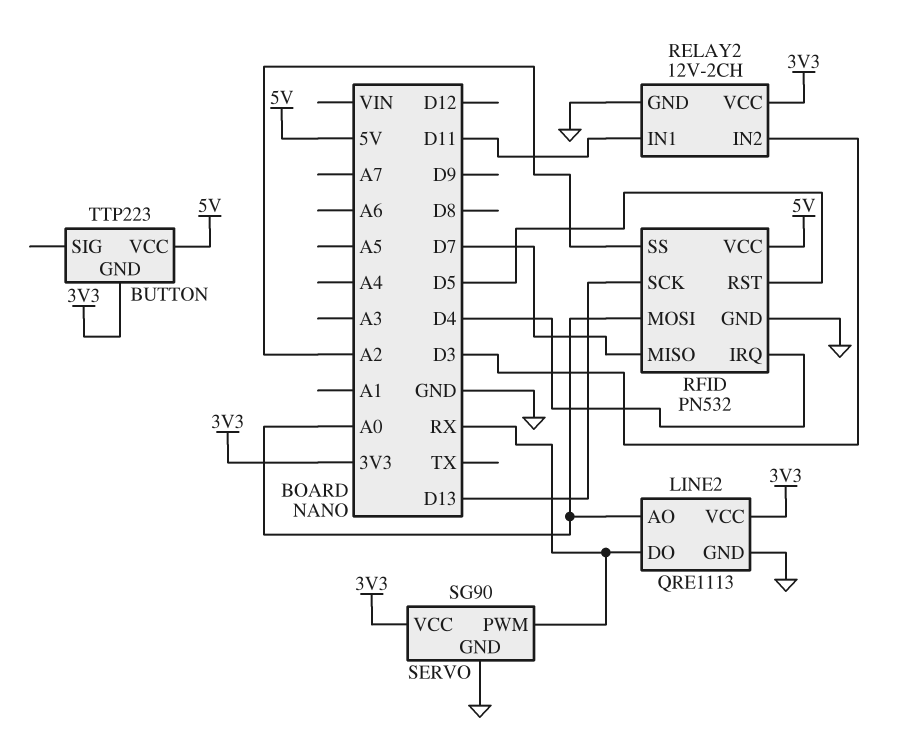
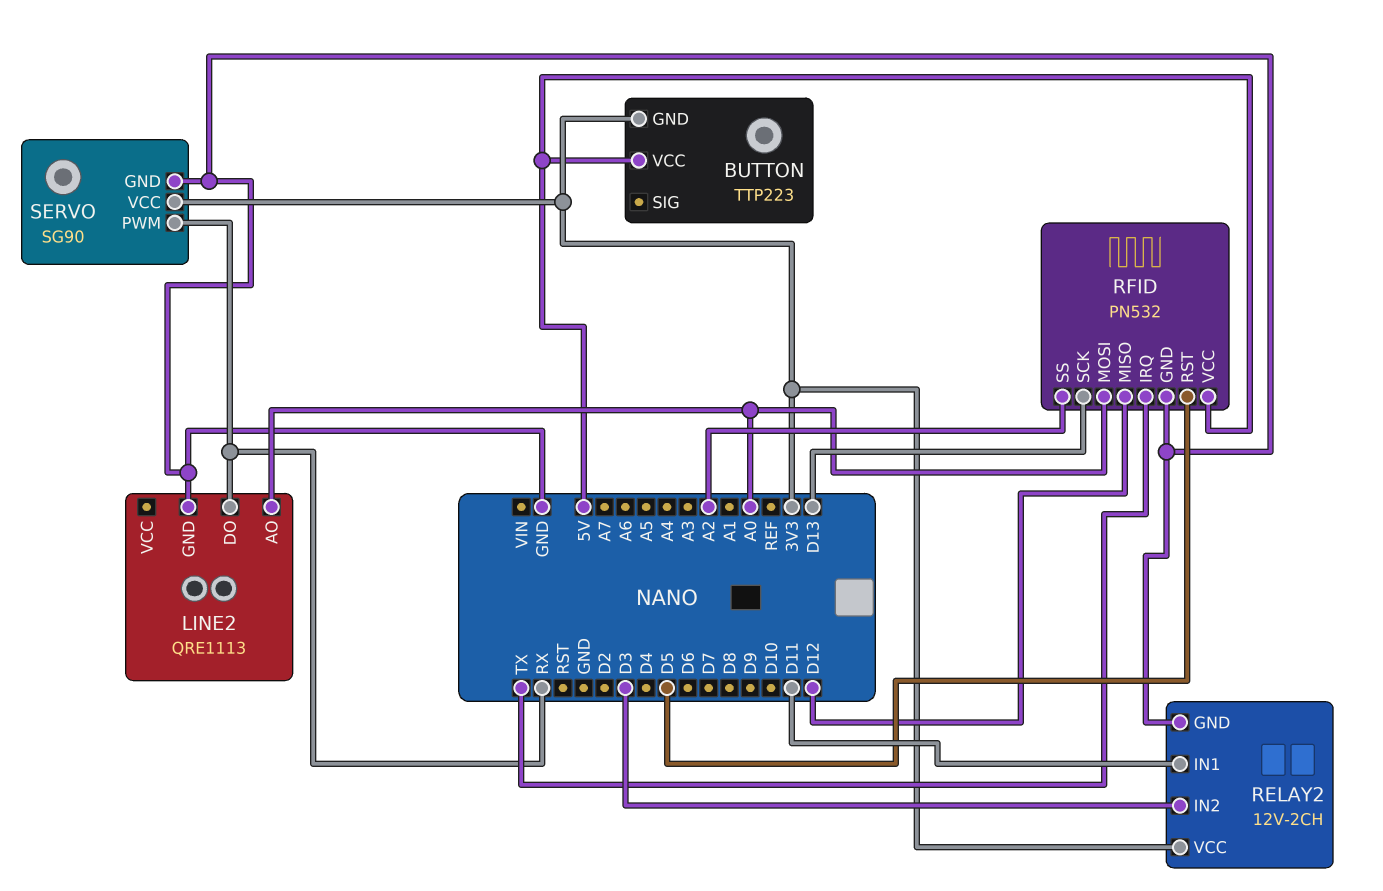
LINE2 pin VCC: 3V3 -> none
RFID pin IRQ: D4 -> TX
RFID pin MISO: D7 -> D12

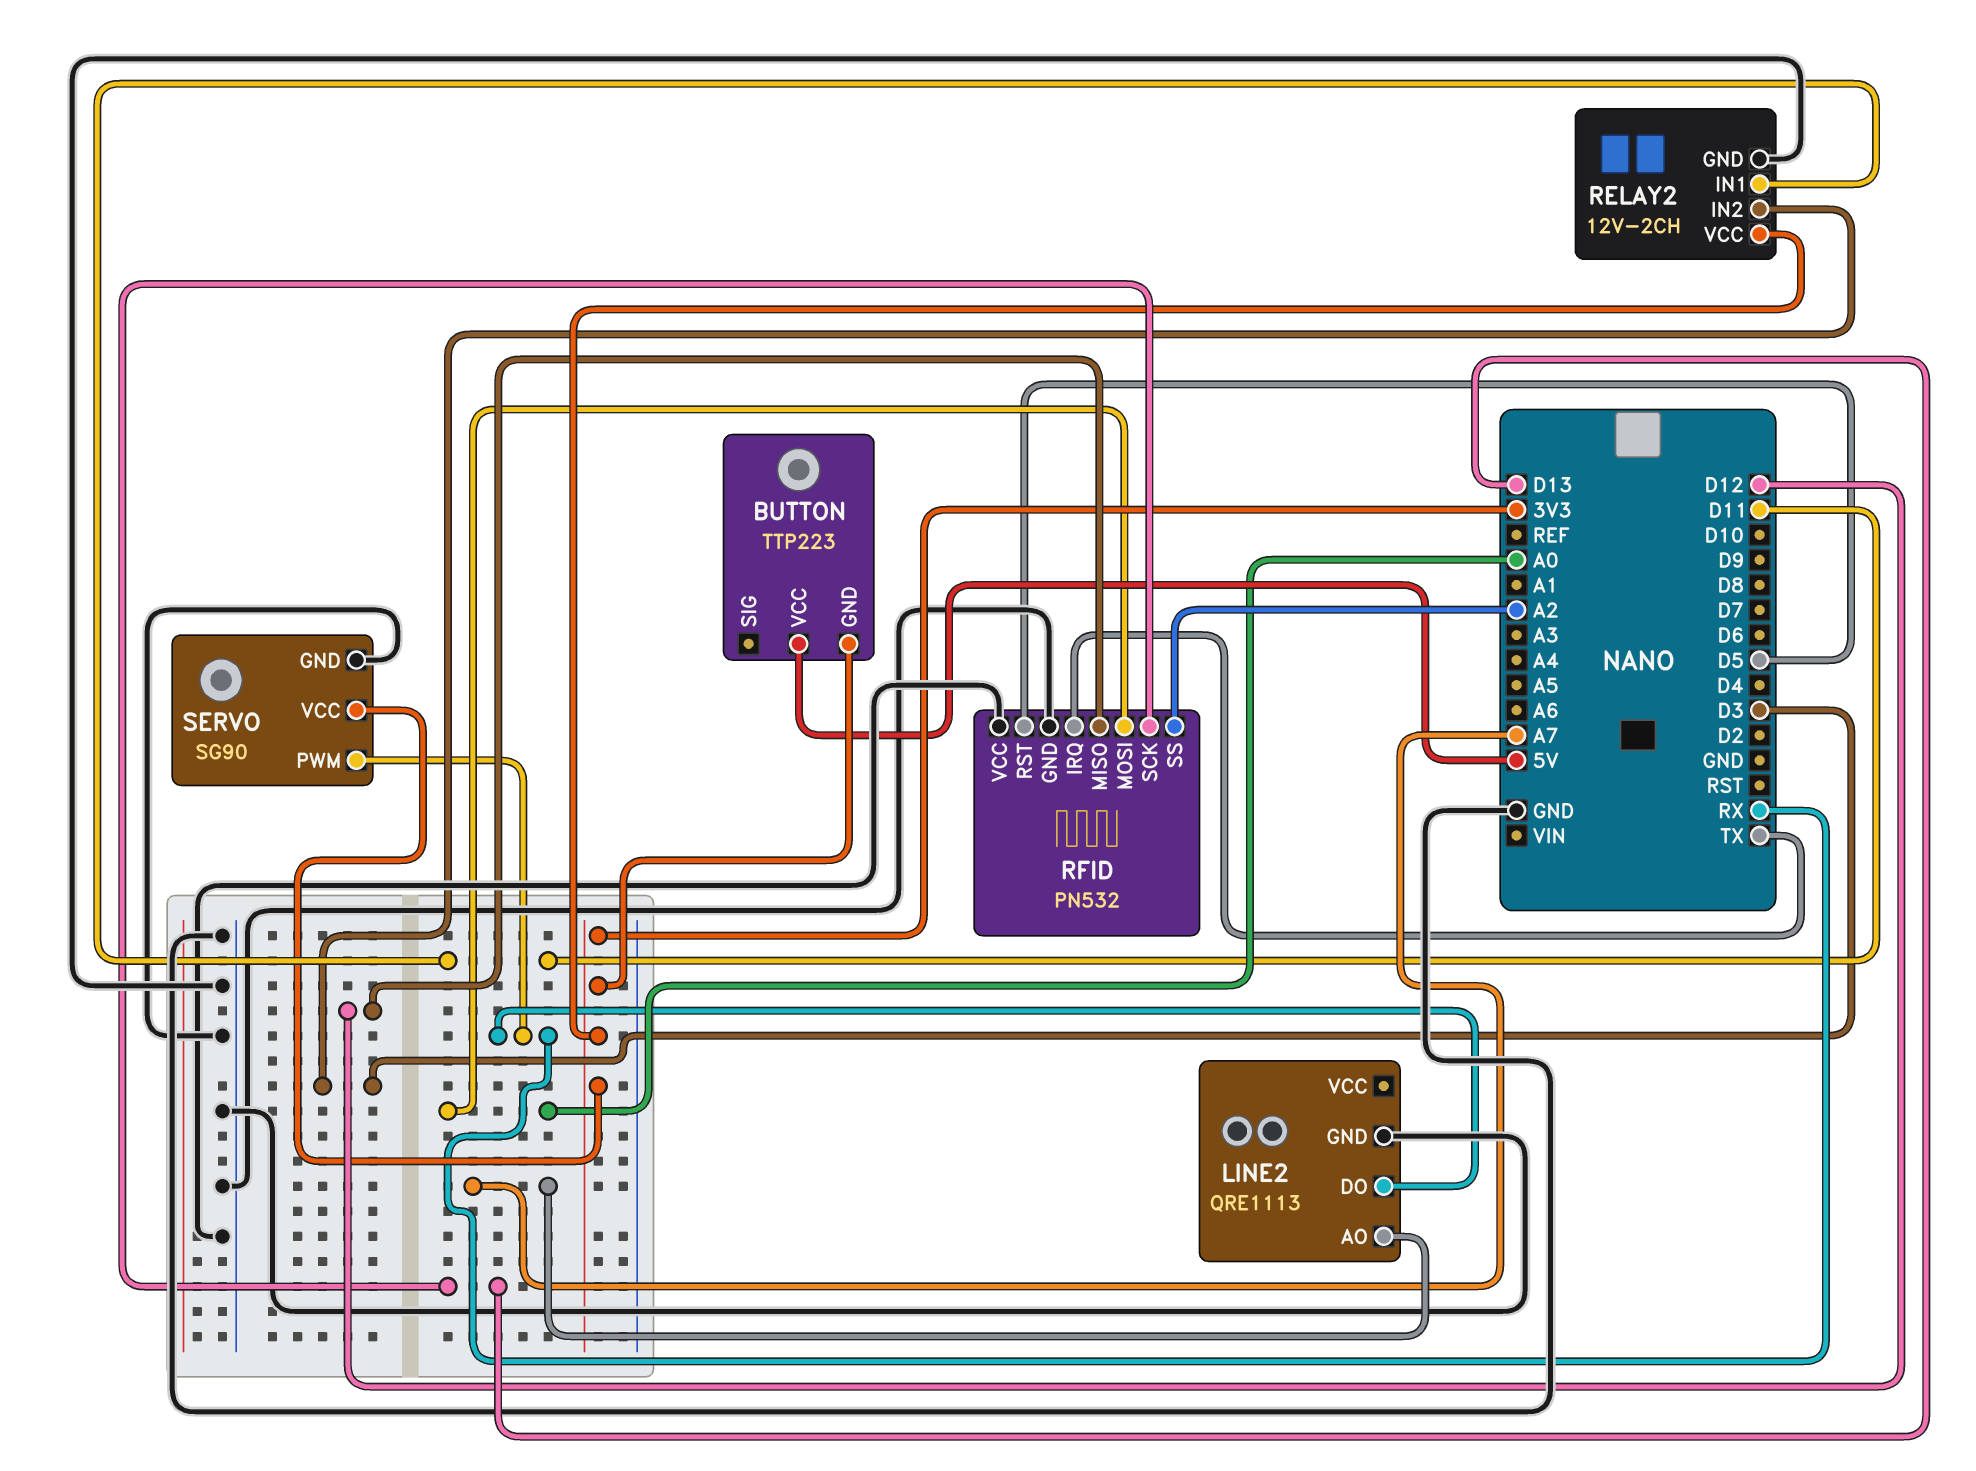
LINE2 pin AO: A0 -> A7
RFID pin VCC: 5V -> GND

